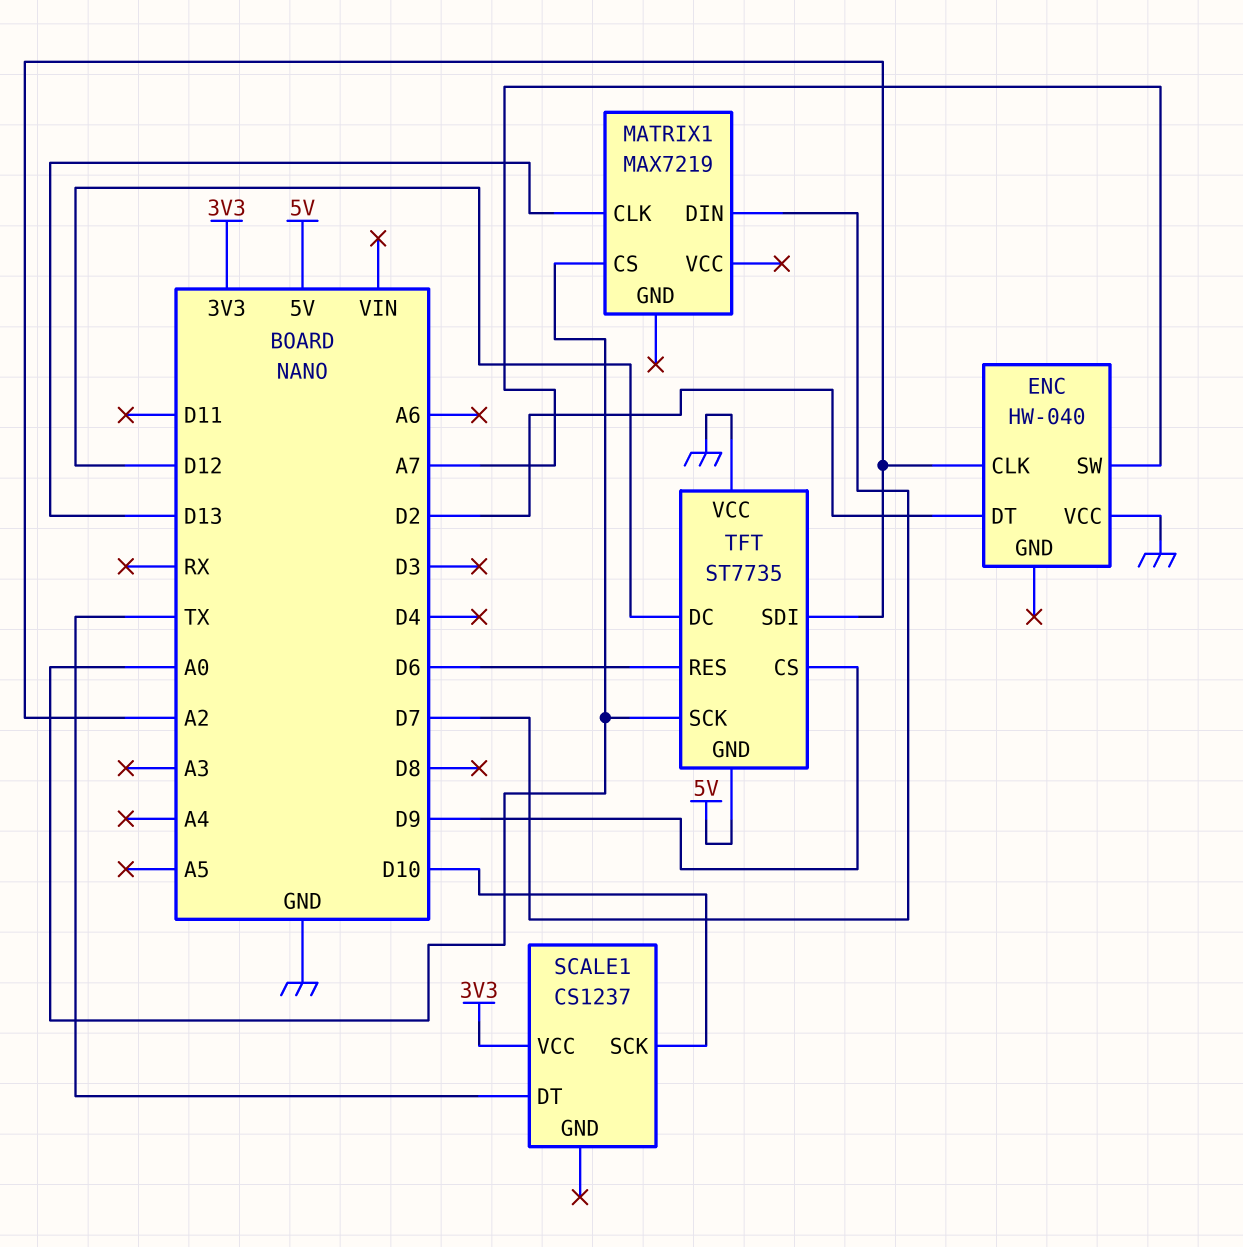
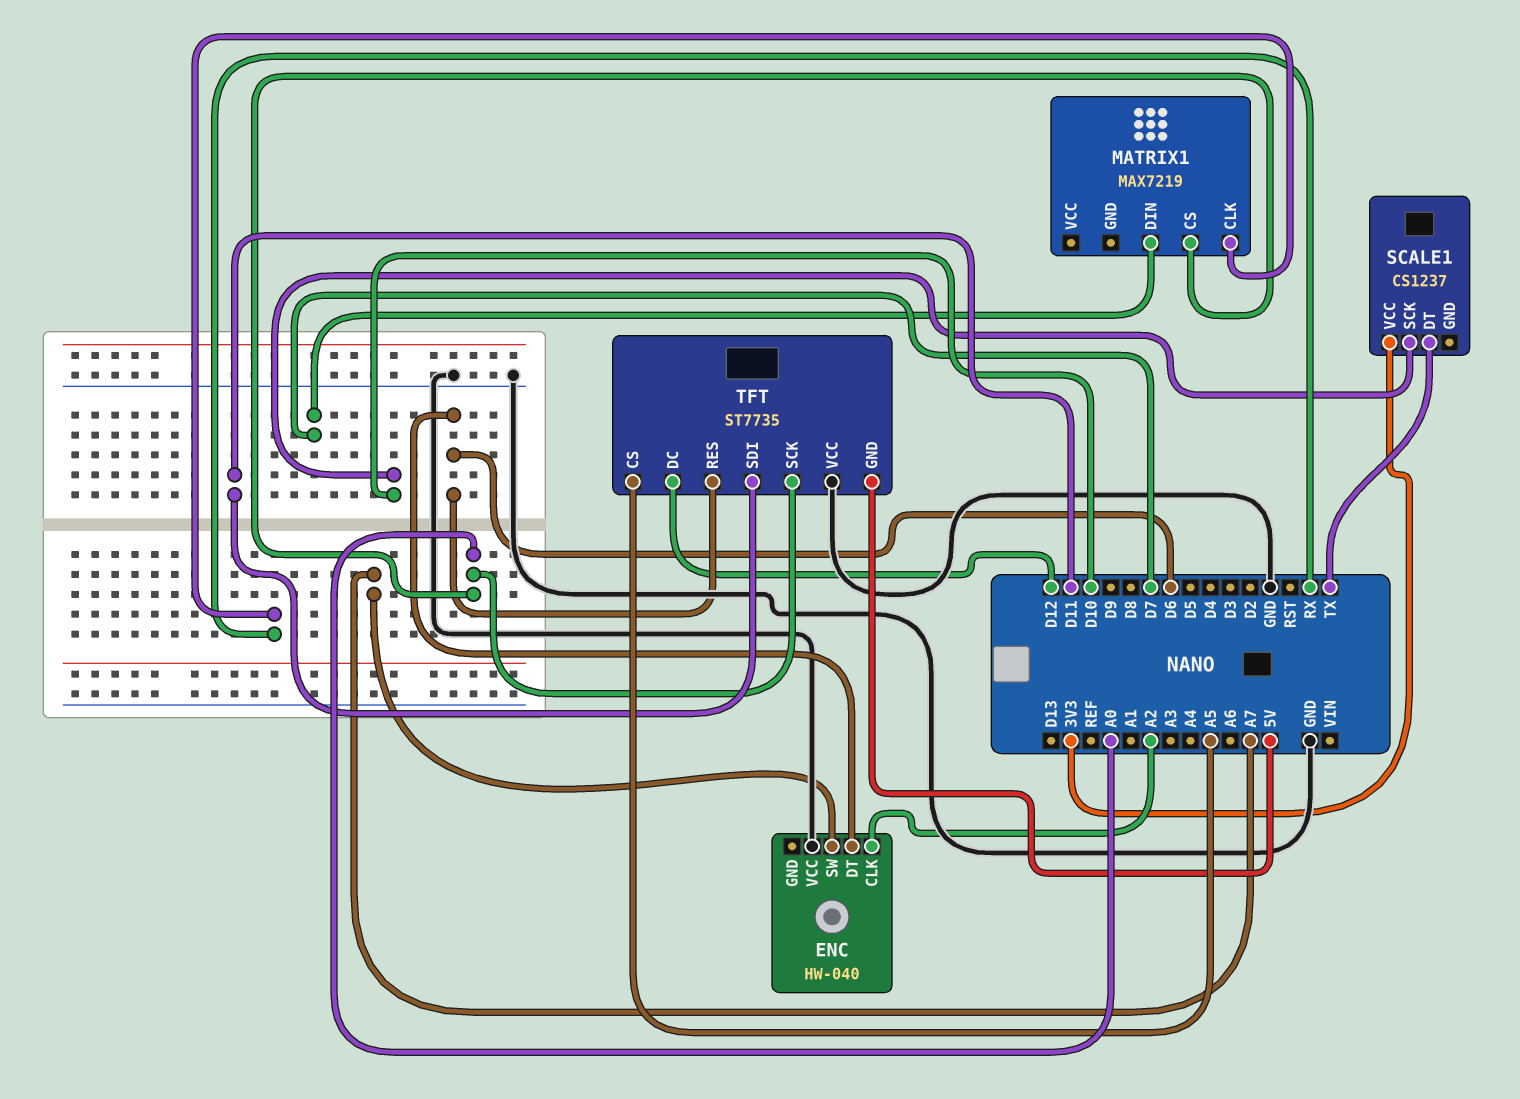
ENC pin DT: D2 -> D6
MATRIX1 pin CLK: D13 -> RX
TFT pin CS: D9 -> A5
TFT pin SDI: A2 -> D11

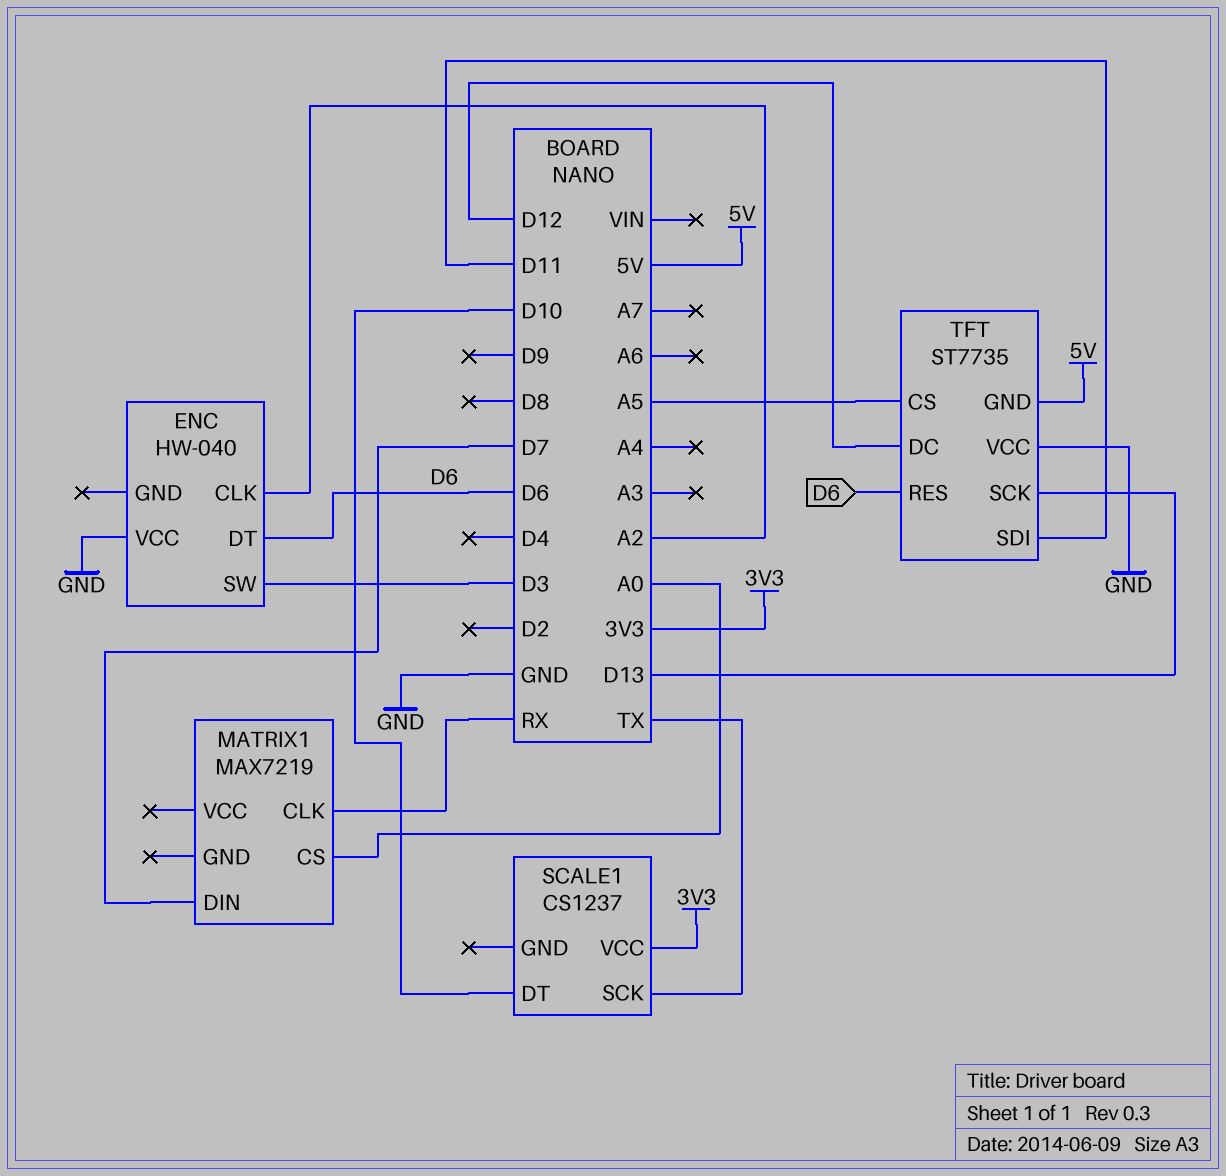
ENC pin SW: A7 -> D3
SCALE1 pin DT: TX -> D10
SCALE1 pin SCK: D10 -> TX
TFT pin SCK: A0 -> D13

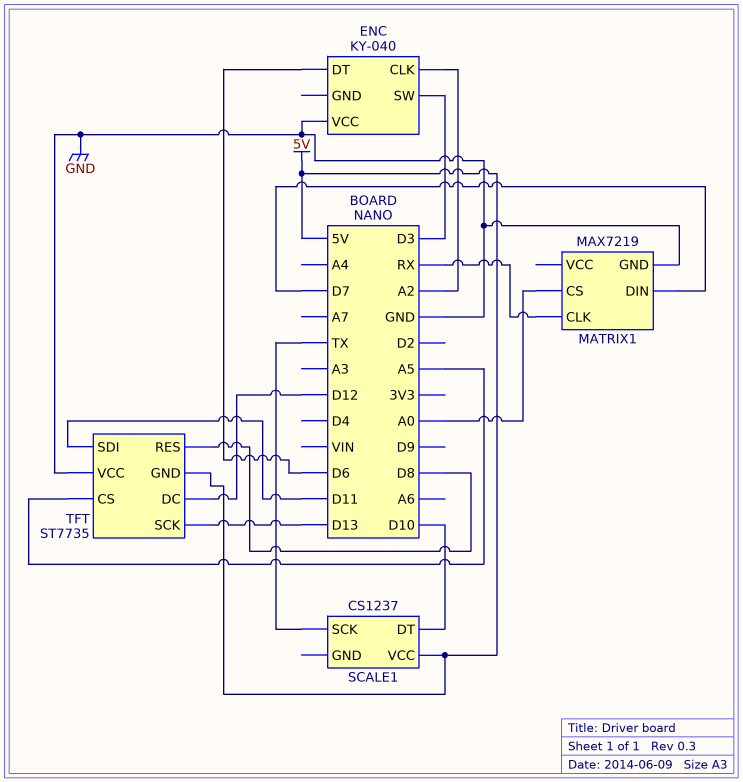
ENC: HW-040 -> KY-040
MATRIX1 pin GND: none -> GND
SCALE1 pin VCC: 3V3 -> 5V
TFT pin RES: D6 -> D8

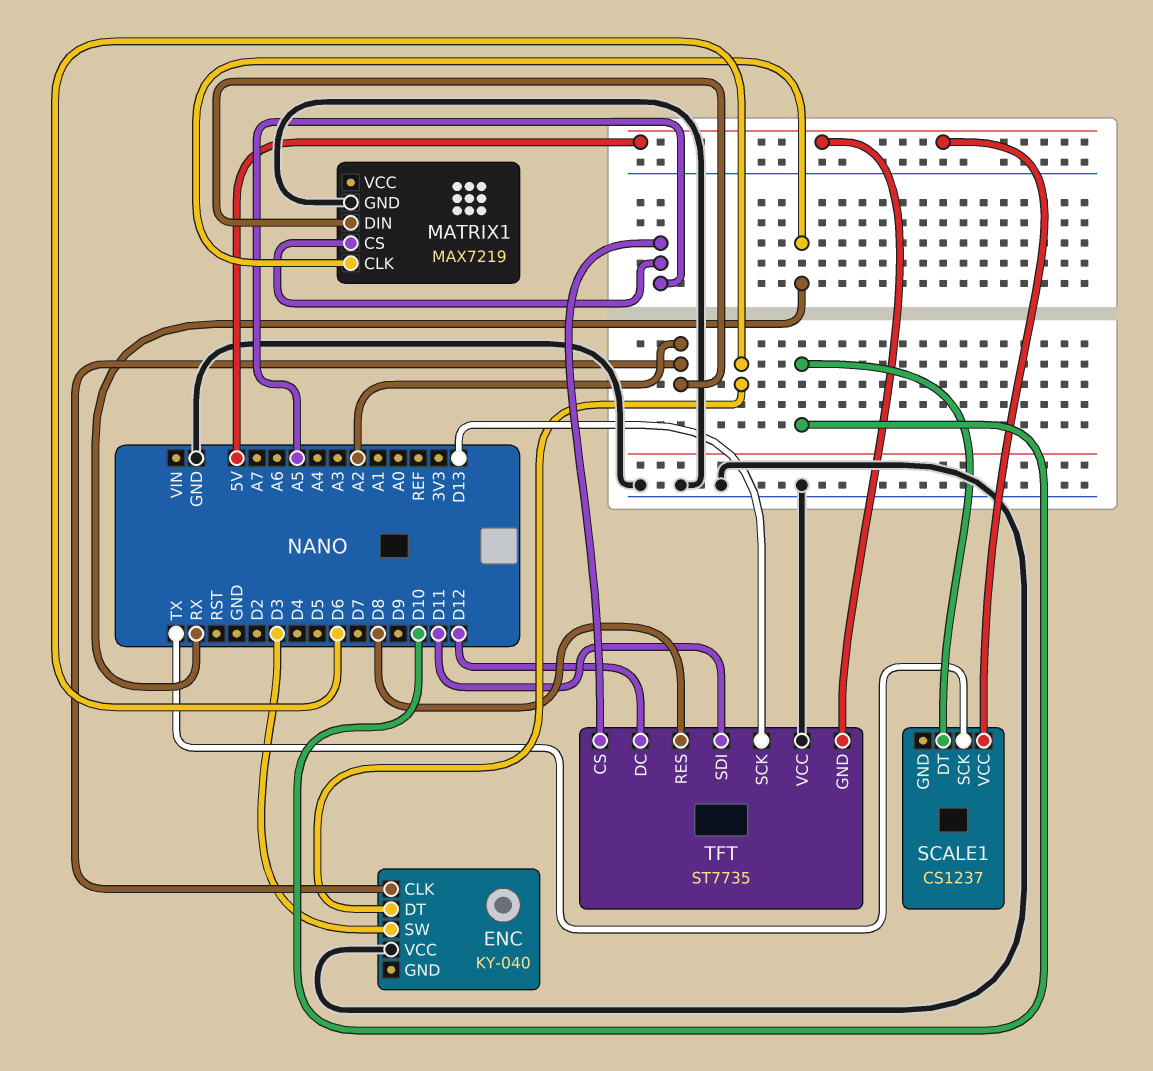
MATRIX1 pin CS: A0 -> A5
MATRIX1 pin DIN: D7 -> A2

